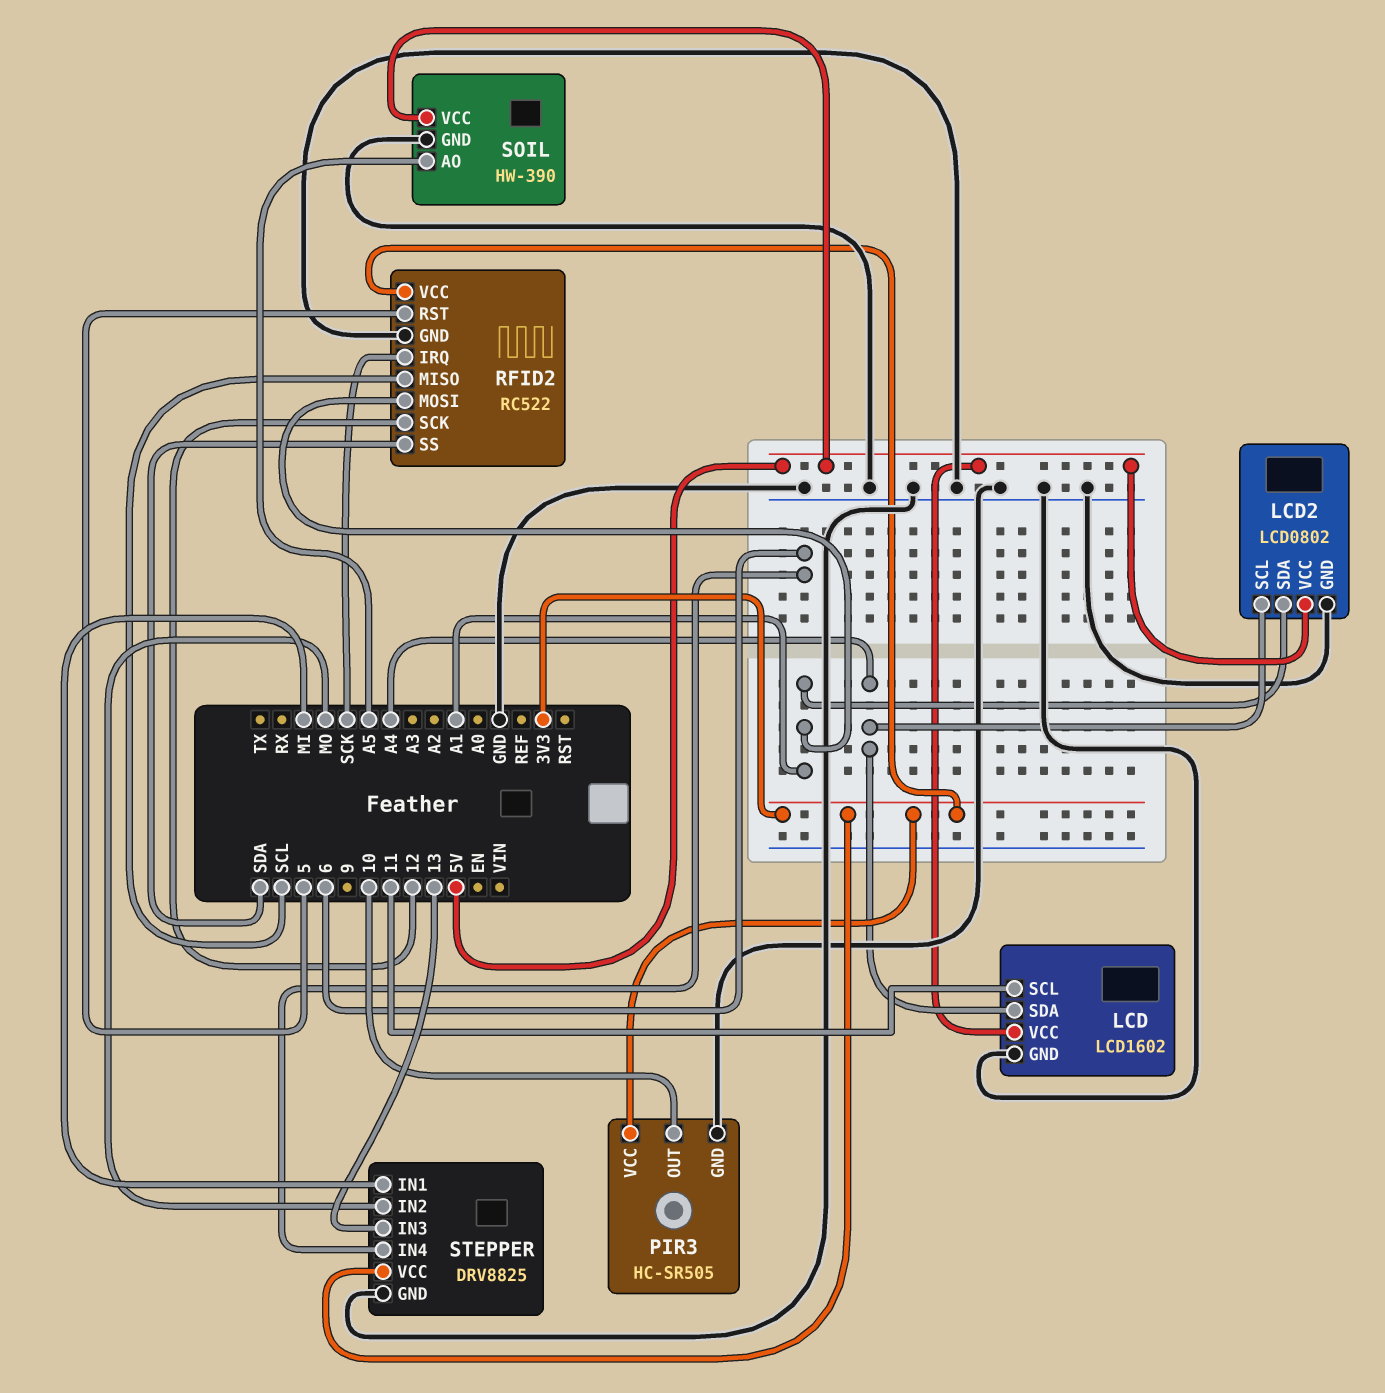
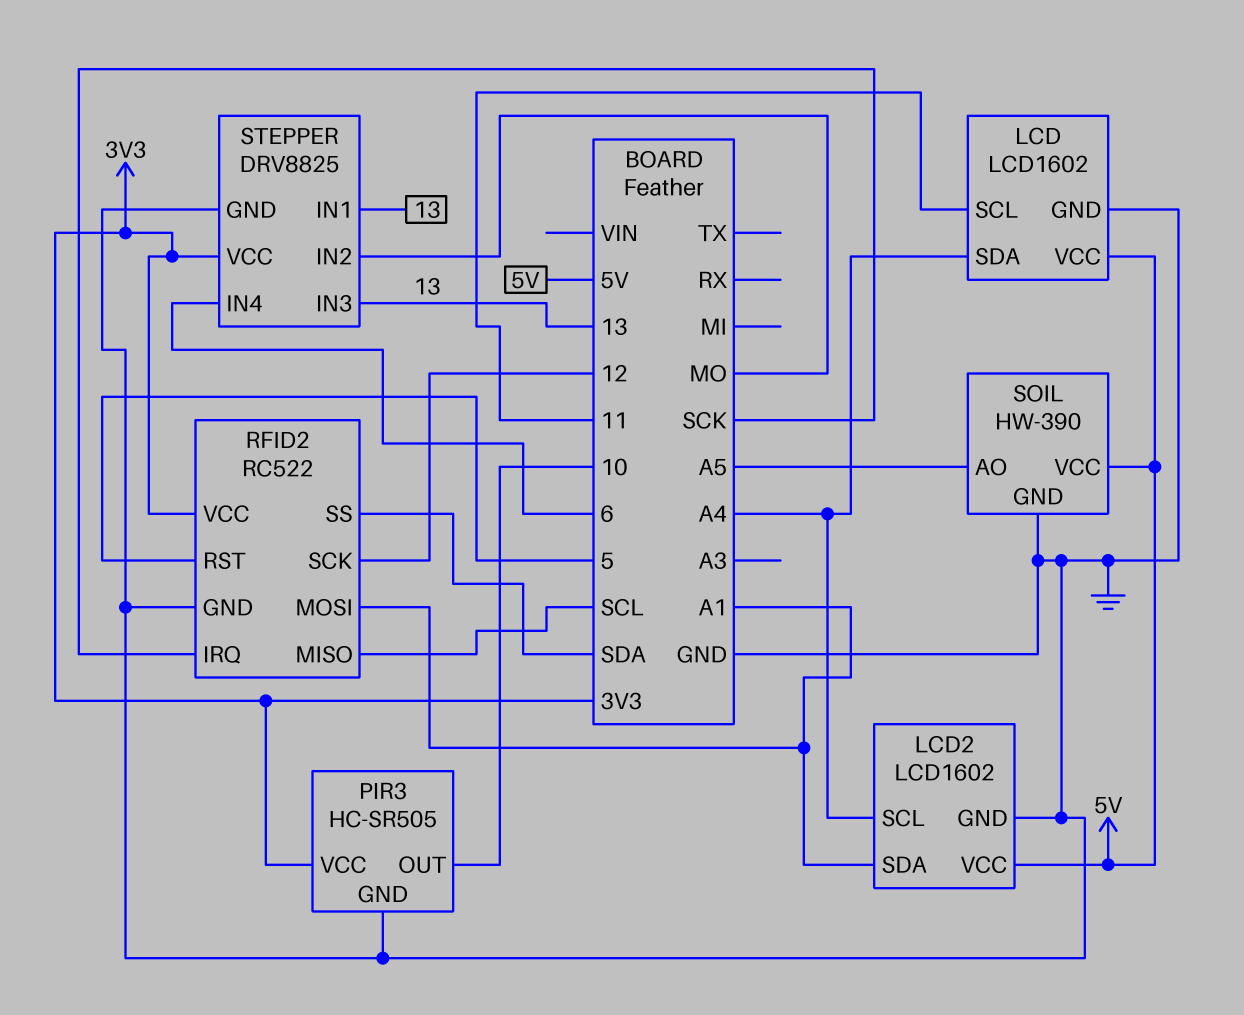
LCD2: LCD0802 -> LCD1602
STEPPER pin IN1: MI -> 13

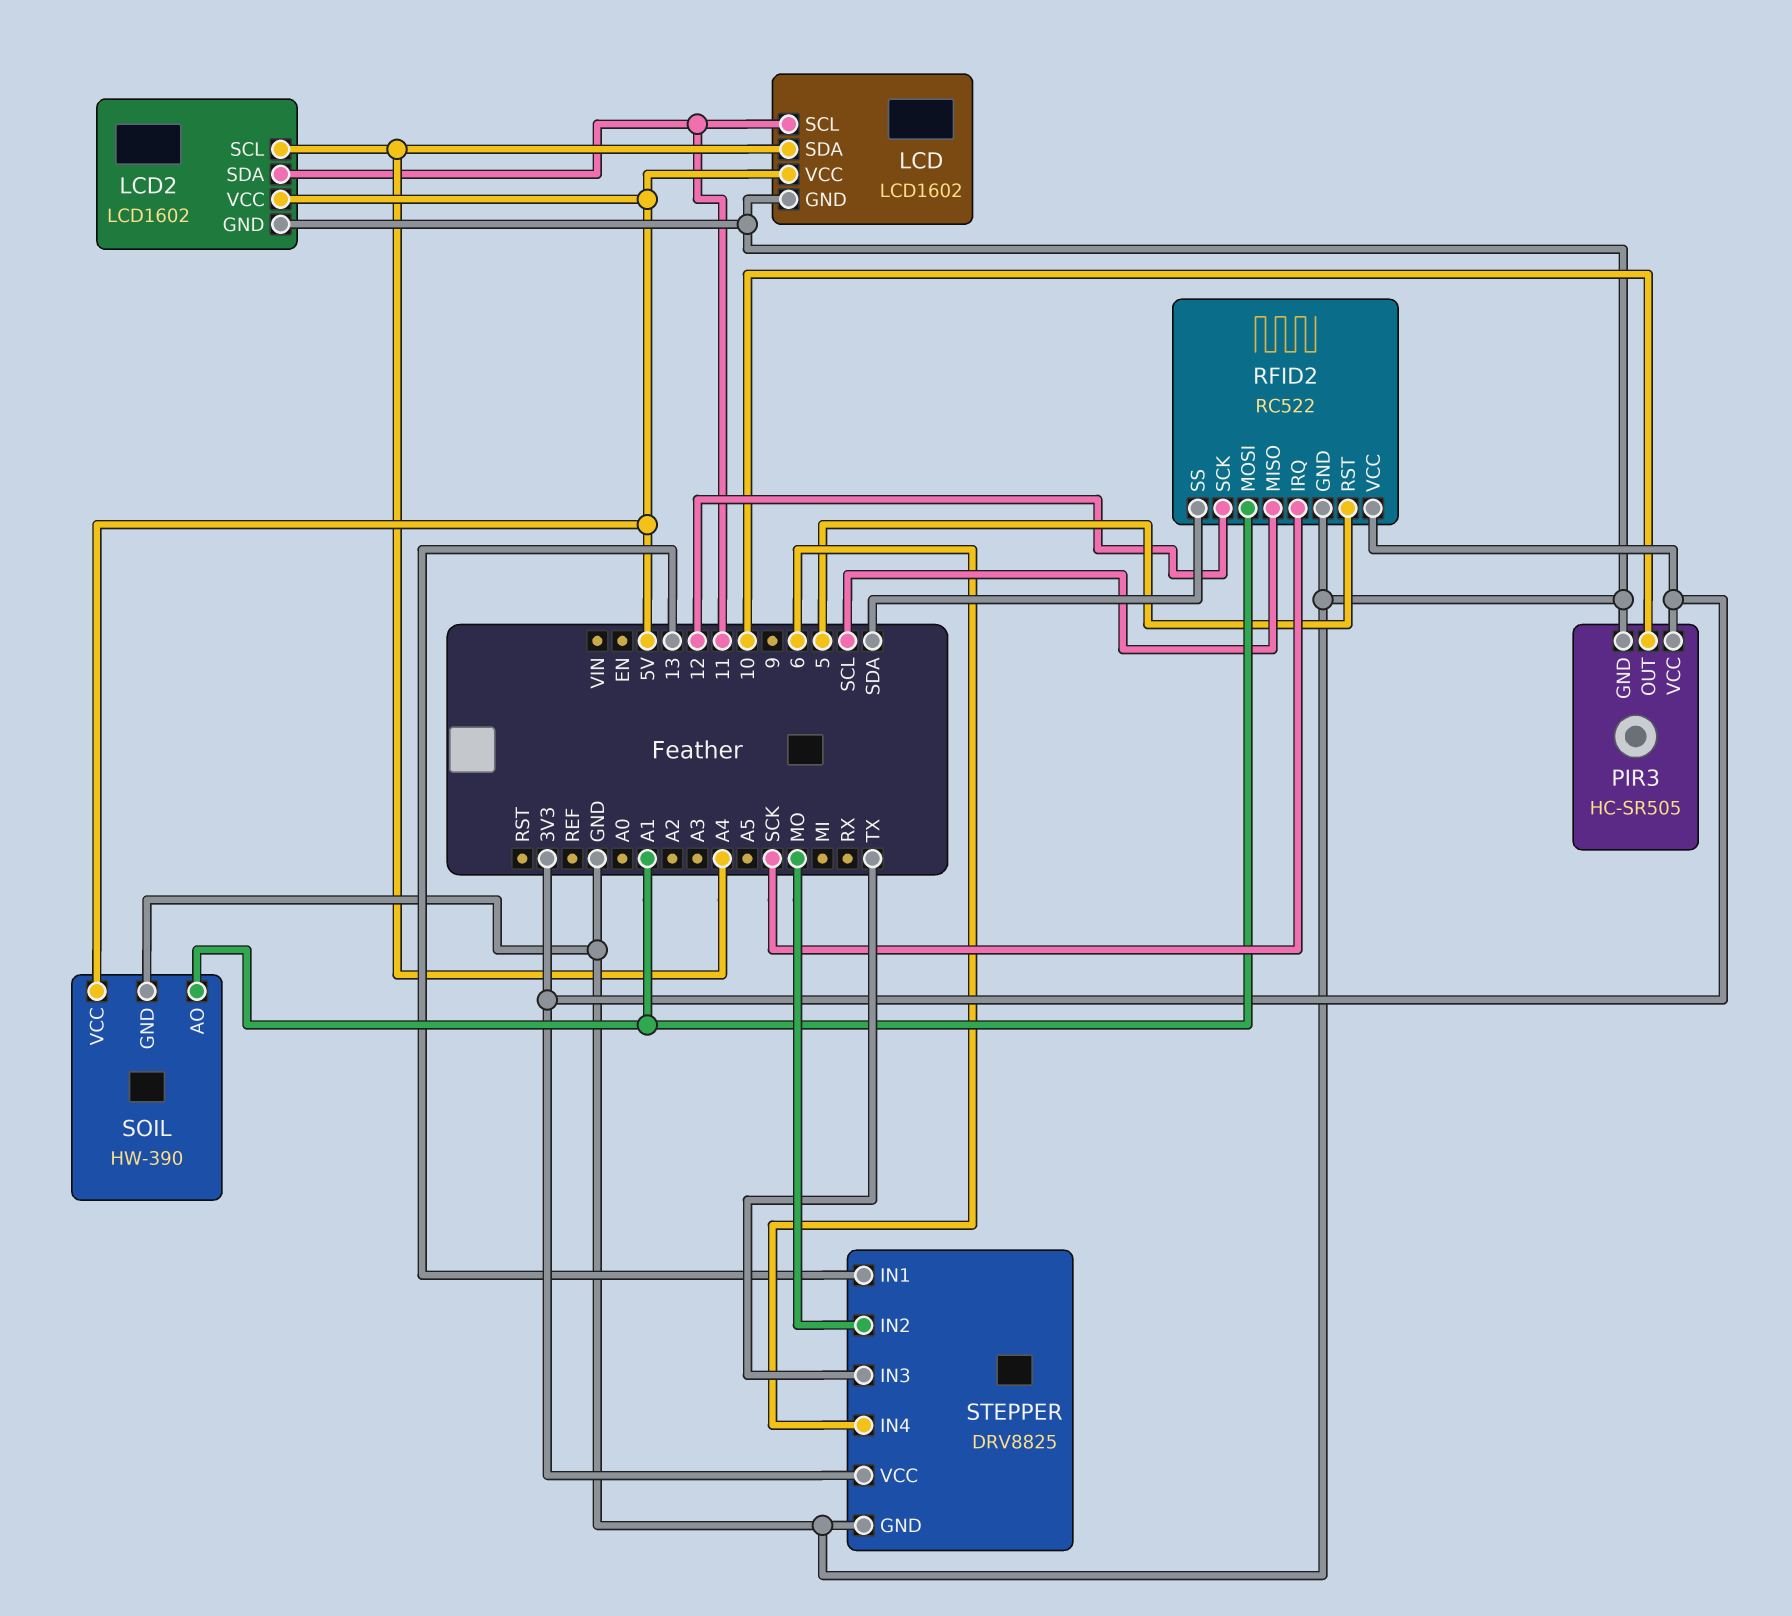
LCD2 pin SDA: A1 -> 11
SOIL pin AO: A5 -> A1
STEPPER pin IN3: 13 -> TX

